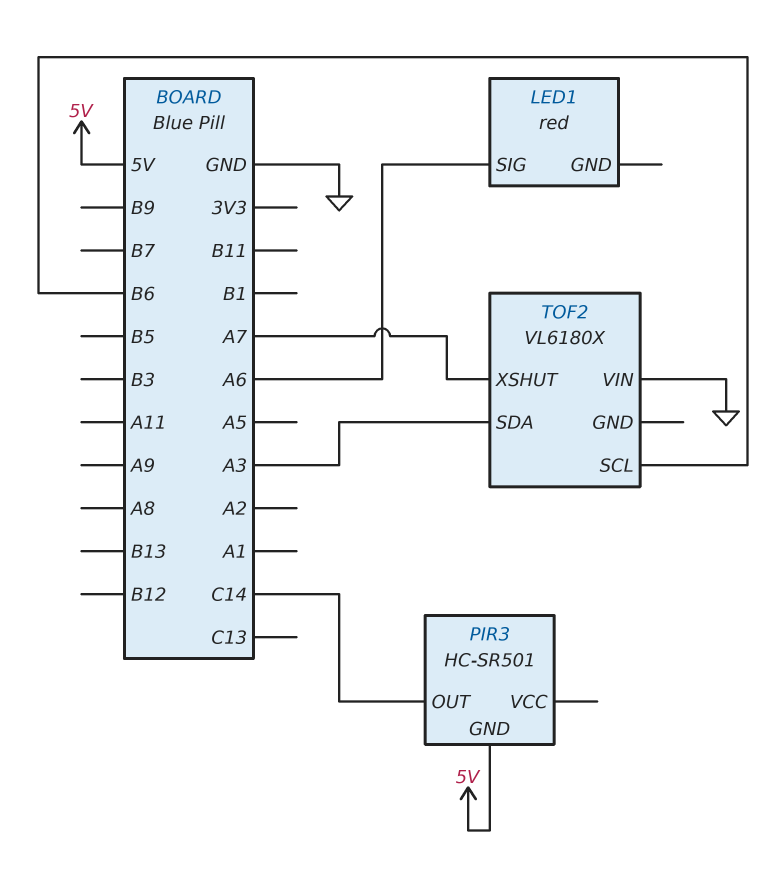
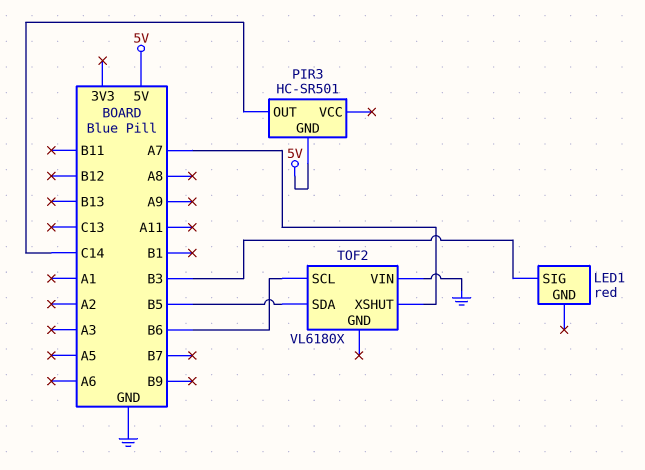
LED1 pin SIG: A6 -> B3
TOF2 pin SDA: A3 -> B5

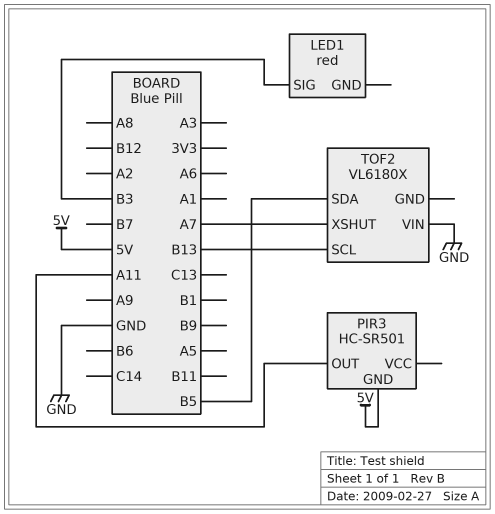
PIR3 pin OUT: C14 -> A11
TOF2 pin SCL: B6 -> B13

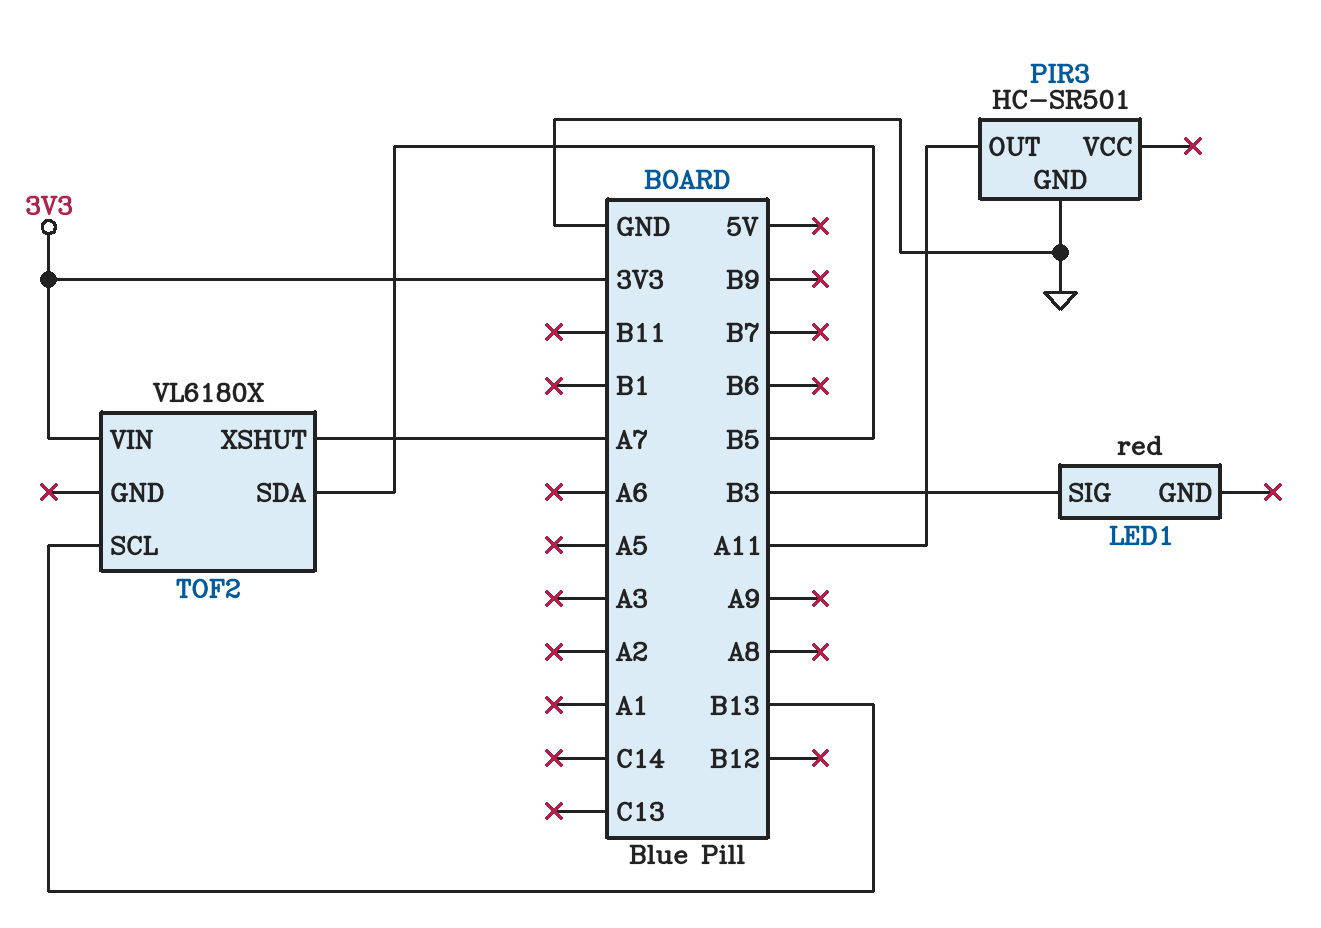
PIR3 pin GND: 5V -> GND
TOF2 pin VIN: GND -> 3V3

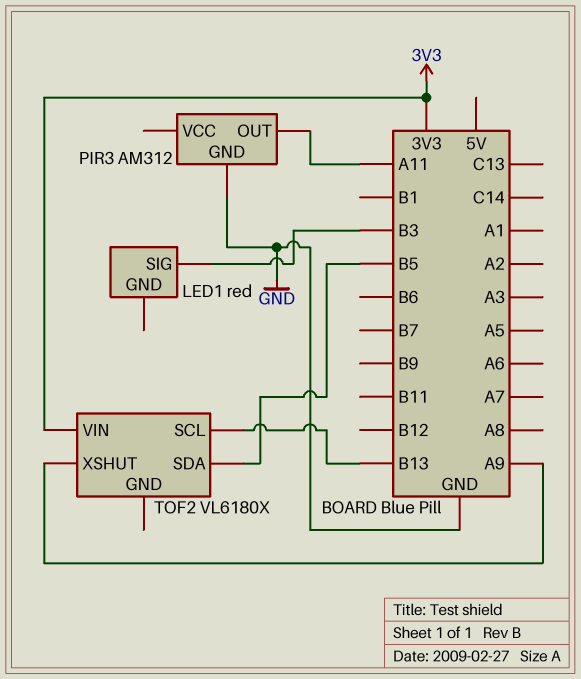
PIR3: HC-SR501 -> AM312
TOF2 pin XSHUT: A7 -> A9

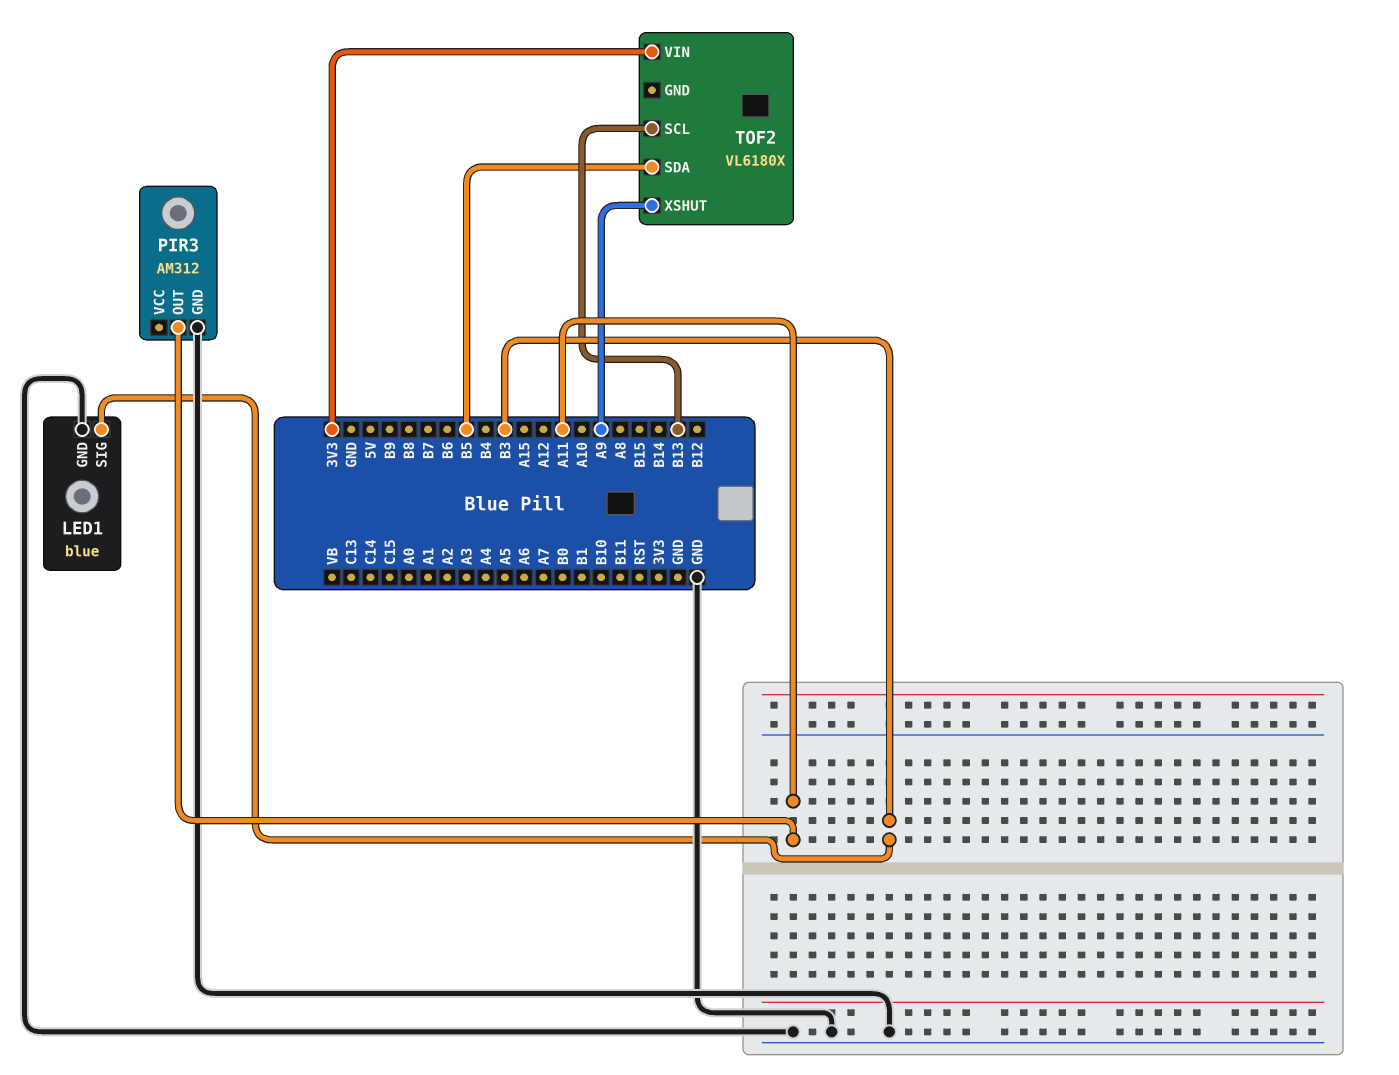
LED1: red -> blue
LED1 pin GND: none -> GND

